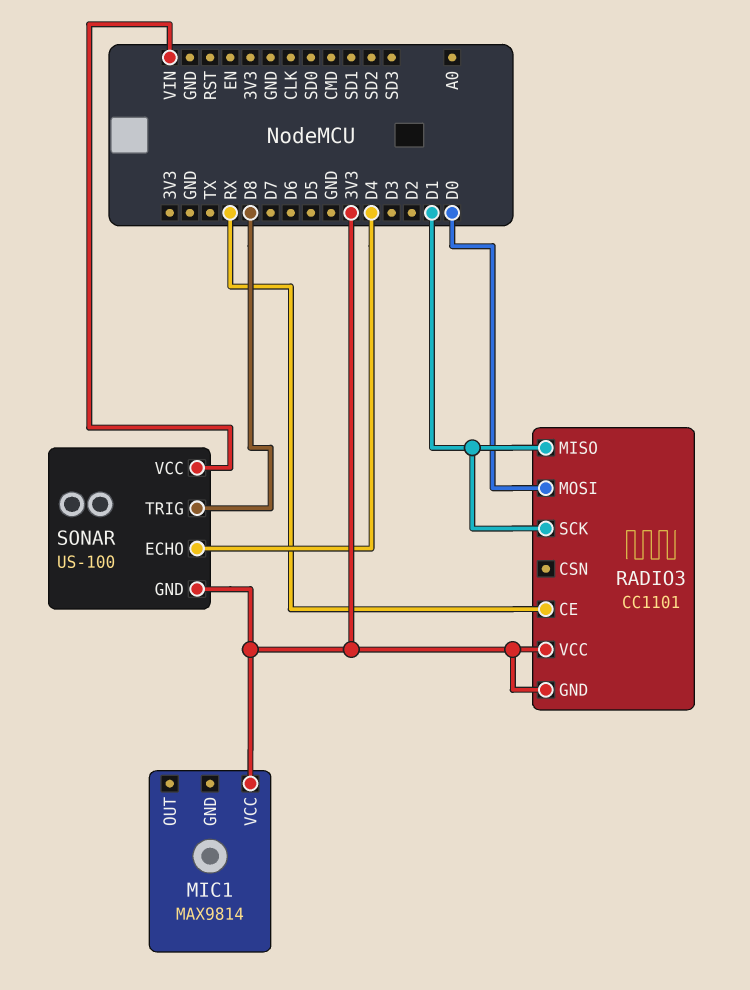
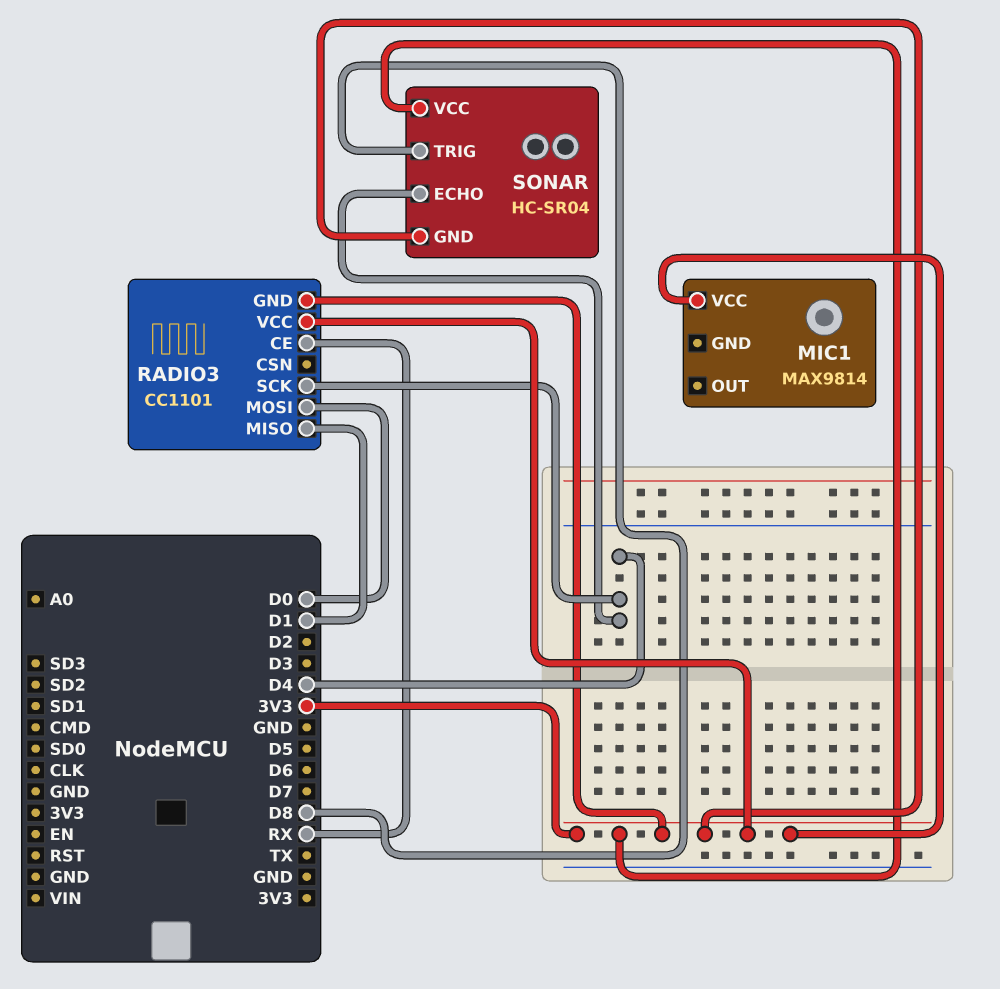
RADIO3 pin SCK: D1 -> D4
SONAR: US-100 -> HC-SR04
SONAR pin VCC: VIN -> 3V3

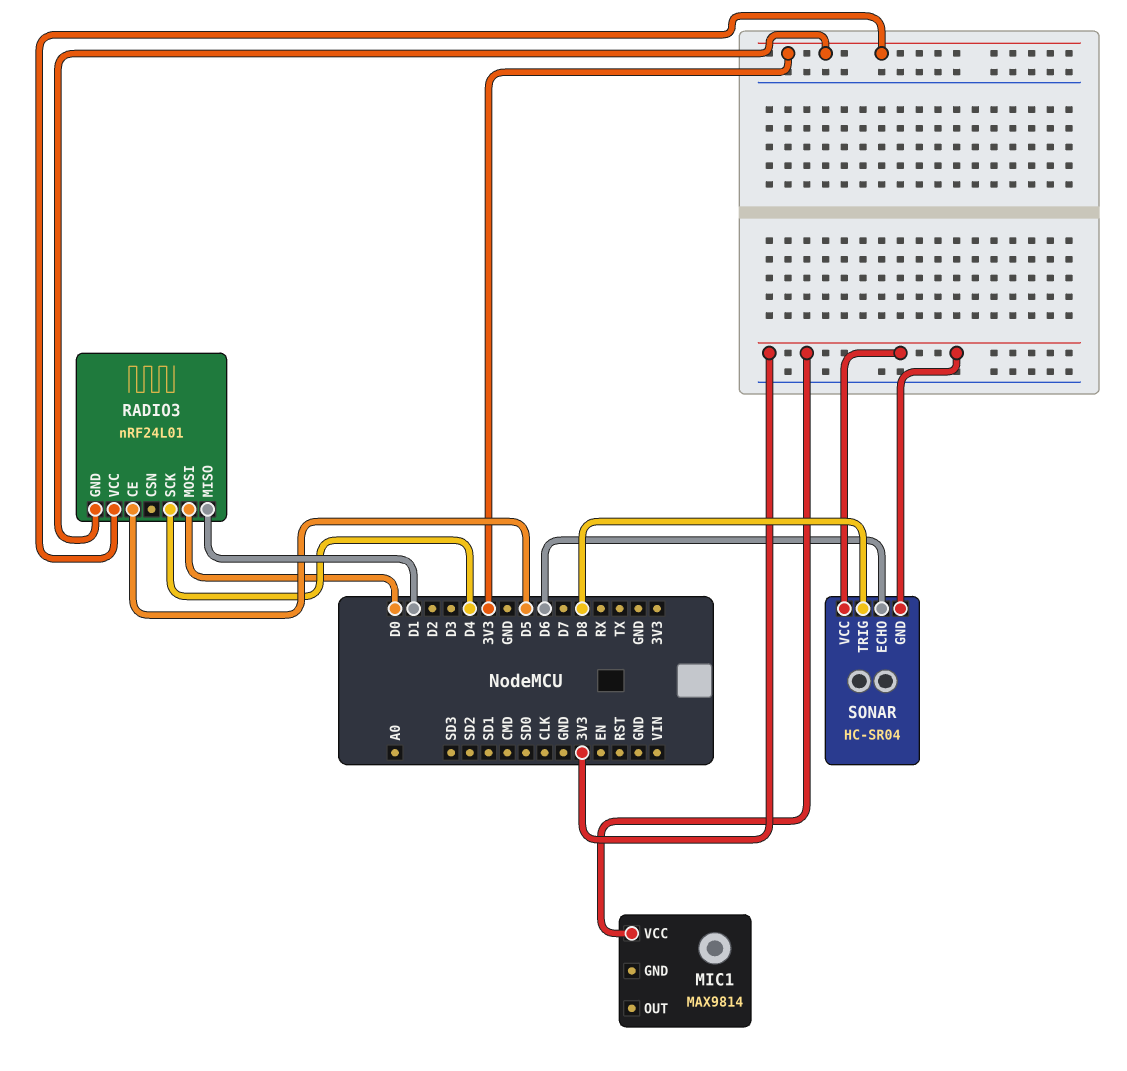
RADIO3: CC1101 -> nRF24L01
RADIO3 pin CE: RX -> D5
SONAR pin ECHO: D4 -> D6

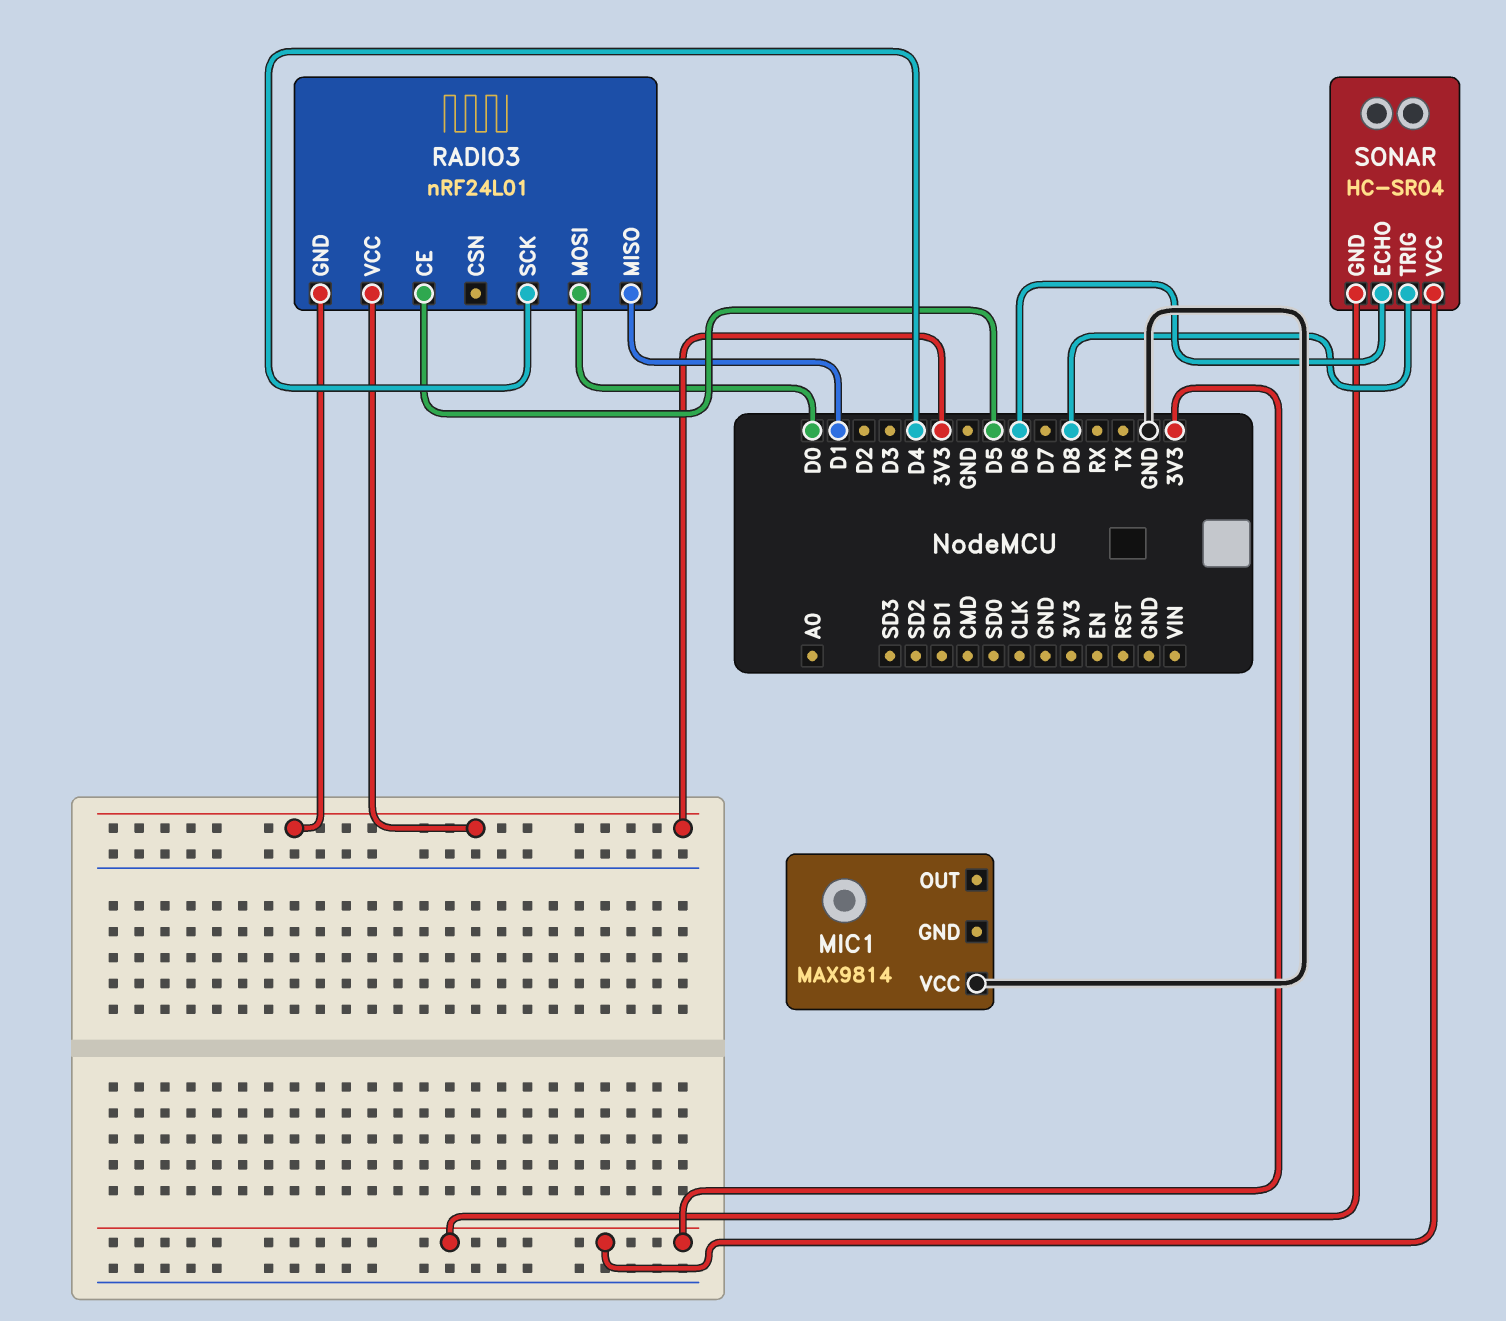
MIC1 pin VCC: 3V3 -> GND

